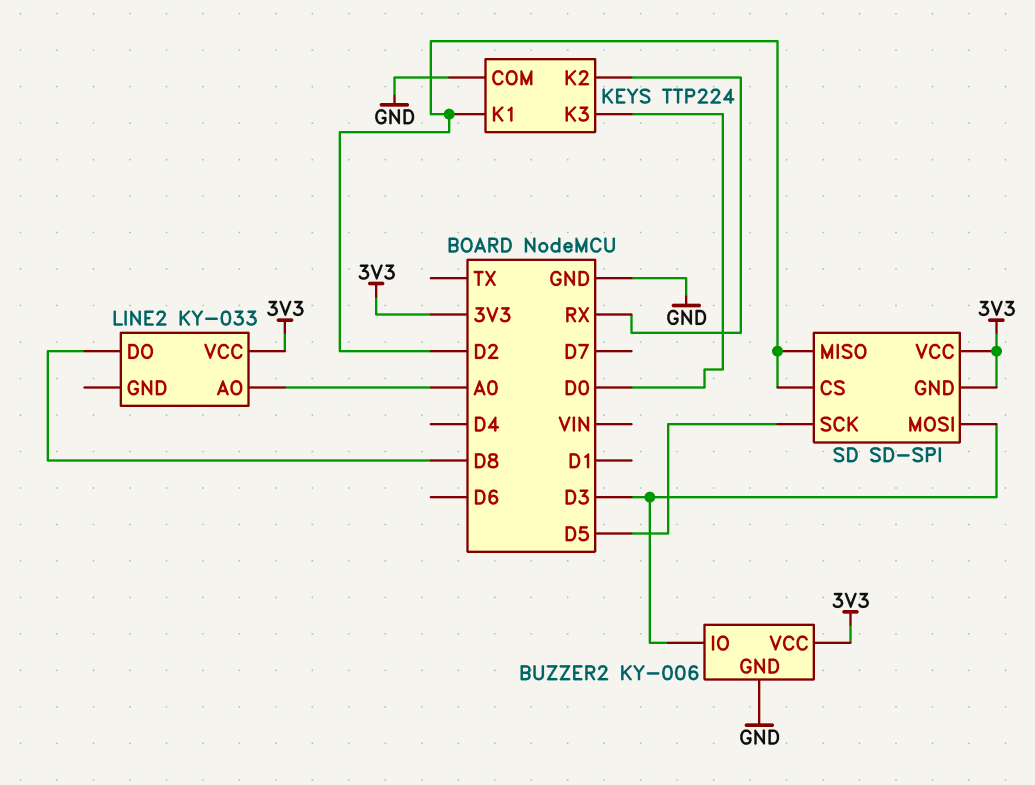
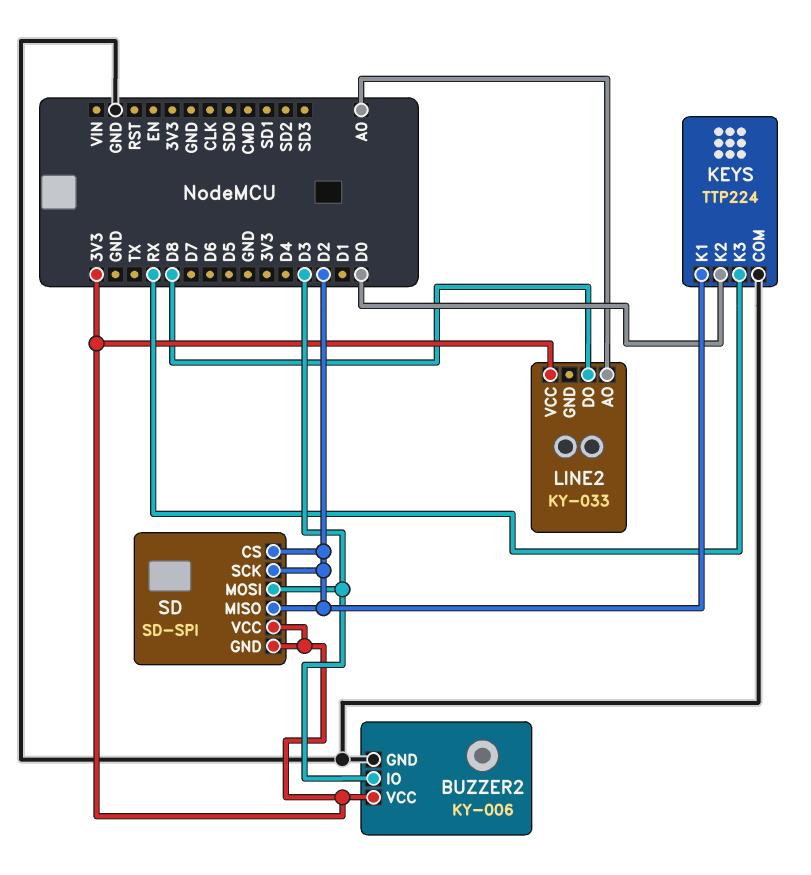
KEYS pin K2: RX -> D0
KEYS pin K3: D0 -> RX
SD pin SCK: D5 -> D2

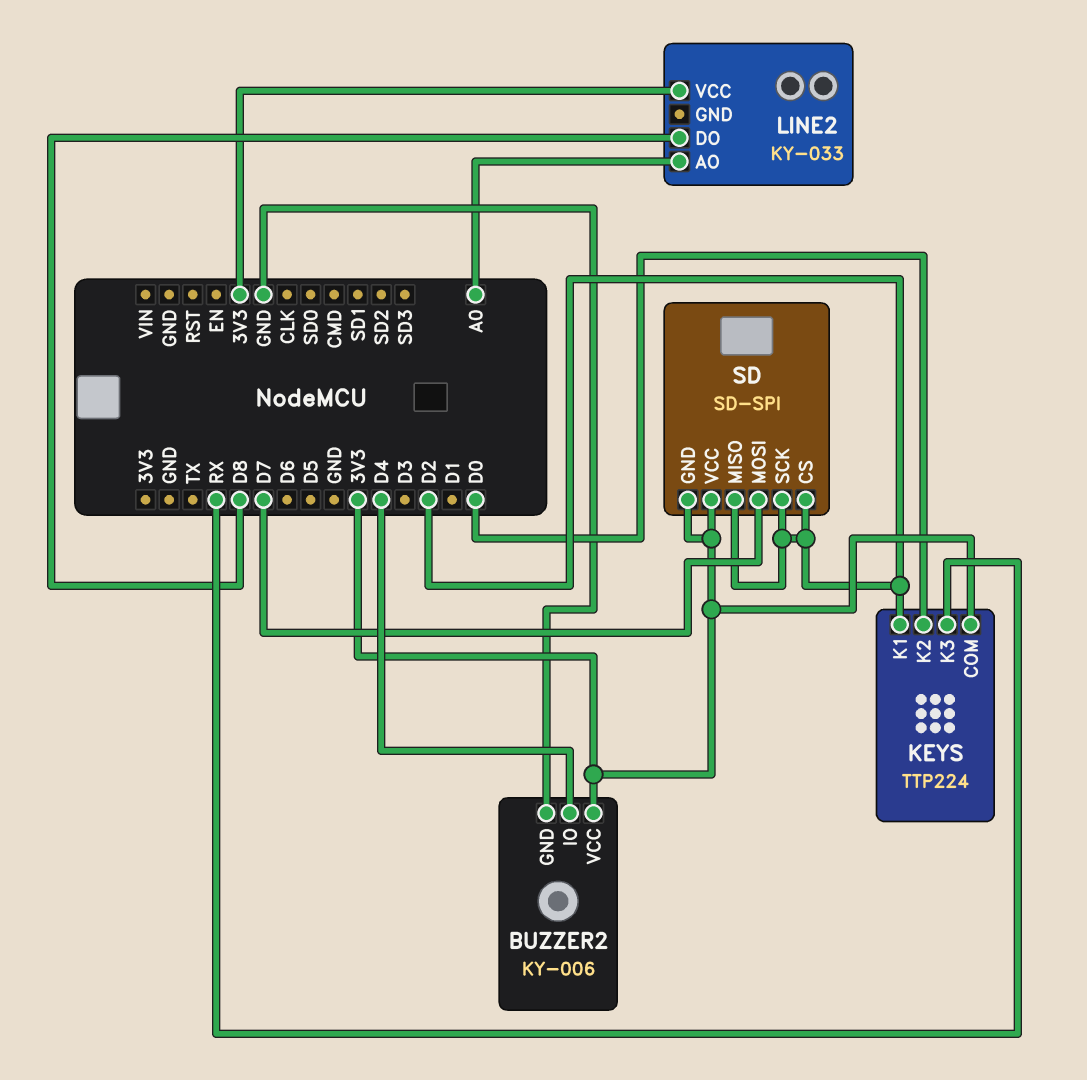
BUZZER2 pin IO: D3 -> D4
KEYS pin COM: GND -> 3V3
SD pin MOSI: D3 -> D7

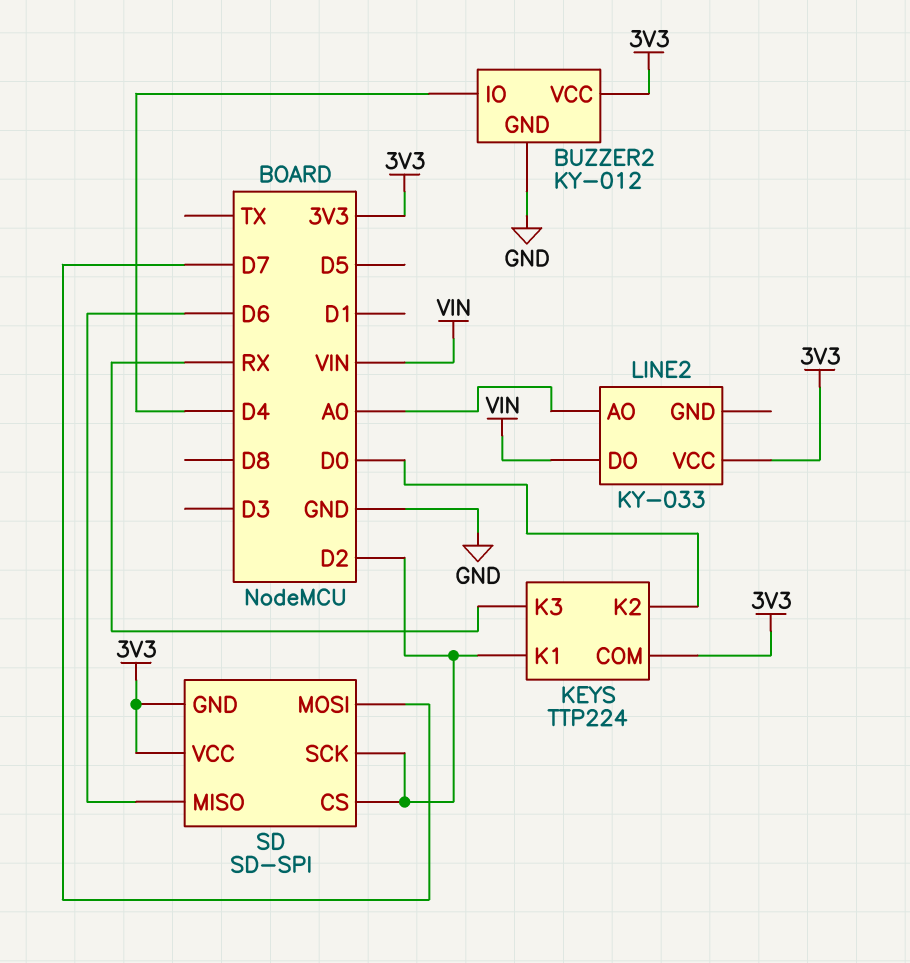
BUZZER2: KY-006 -> KY-012
LINE2 pin DO: D8 -> VIN
SD pin MISO: D2 -> D6

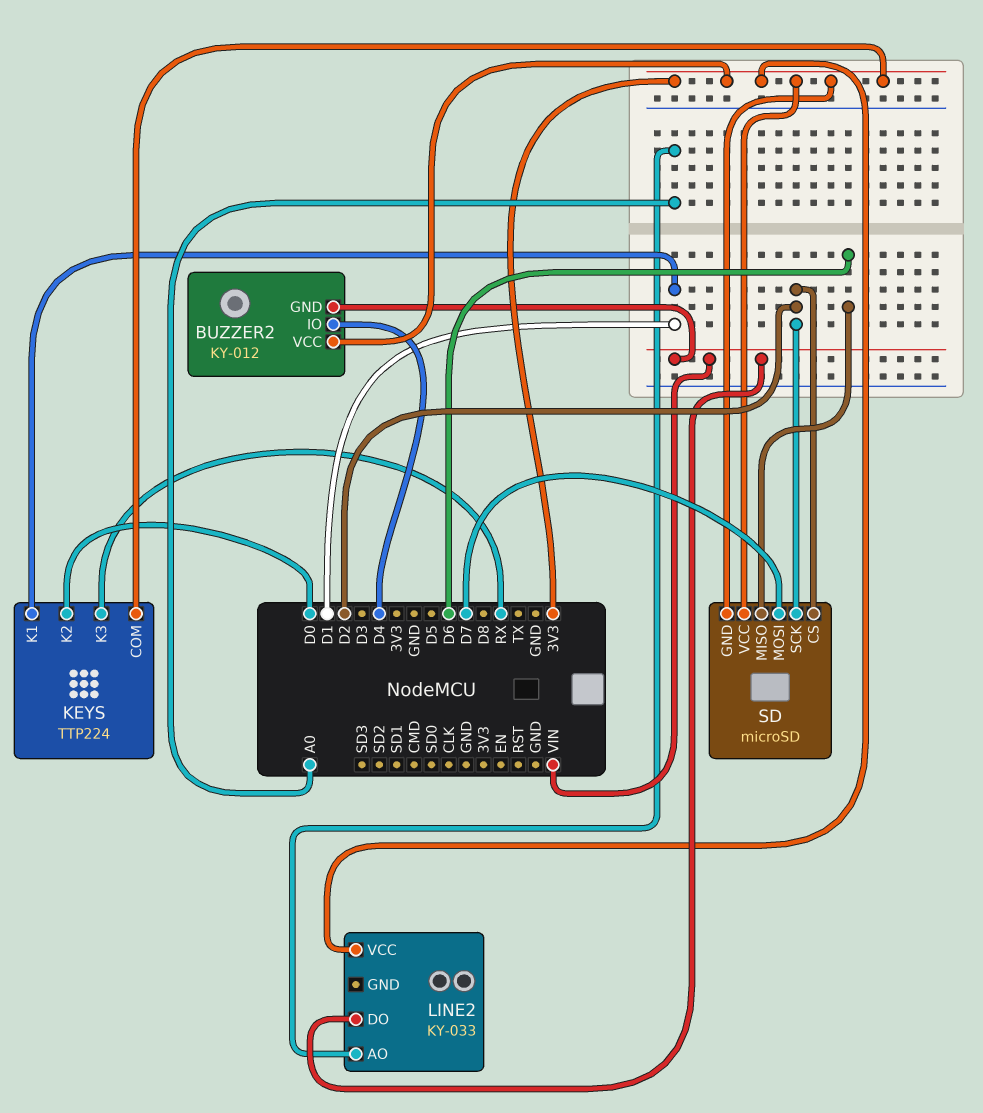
BUZZER2 pin GND: GND -> VIN
KEYS pin K1: D2 -> D1
SD: SD-SPI -> microSD

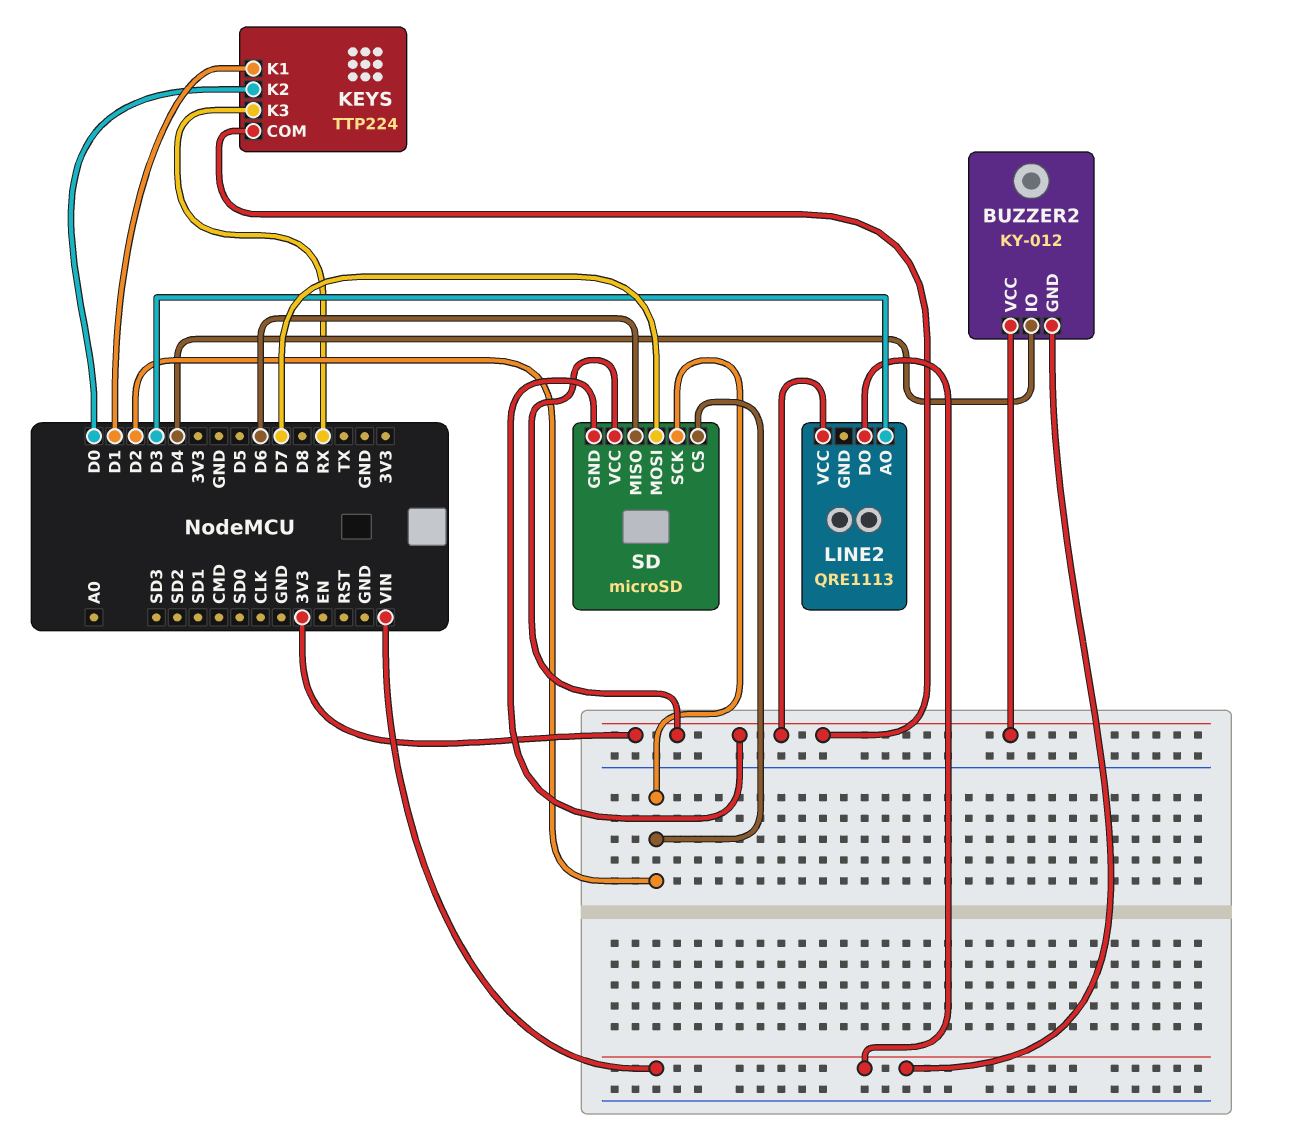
LINE2: KY-033 -> QRE1113
LINE2 pin AO: A0 -> D3

